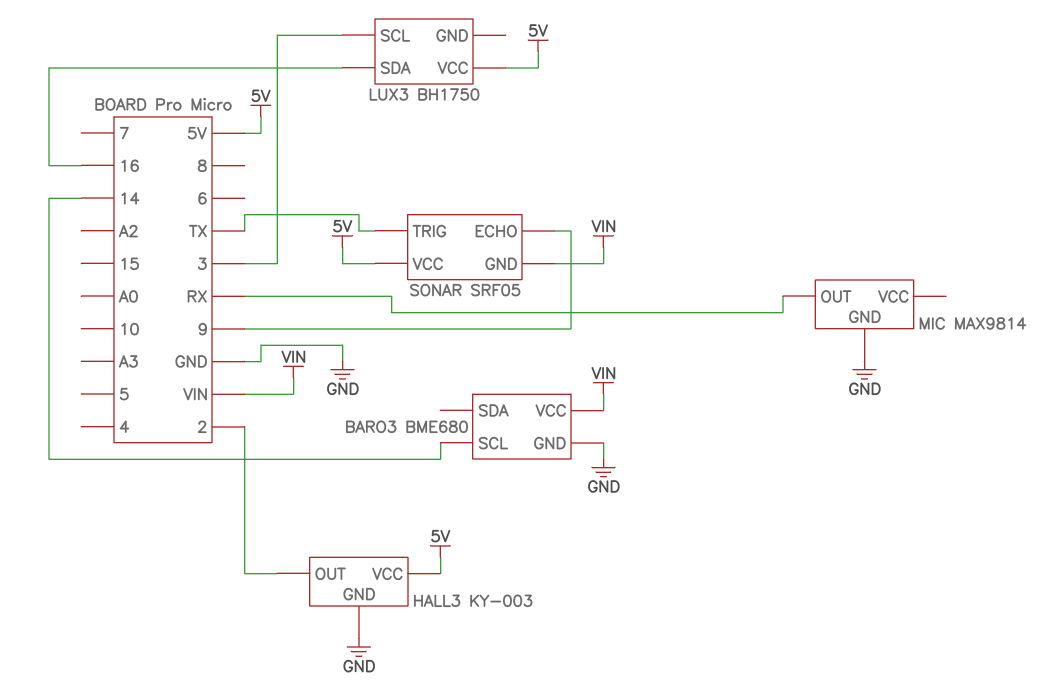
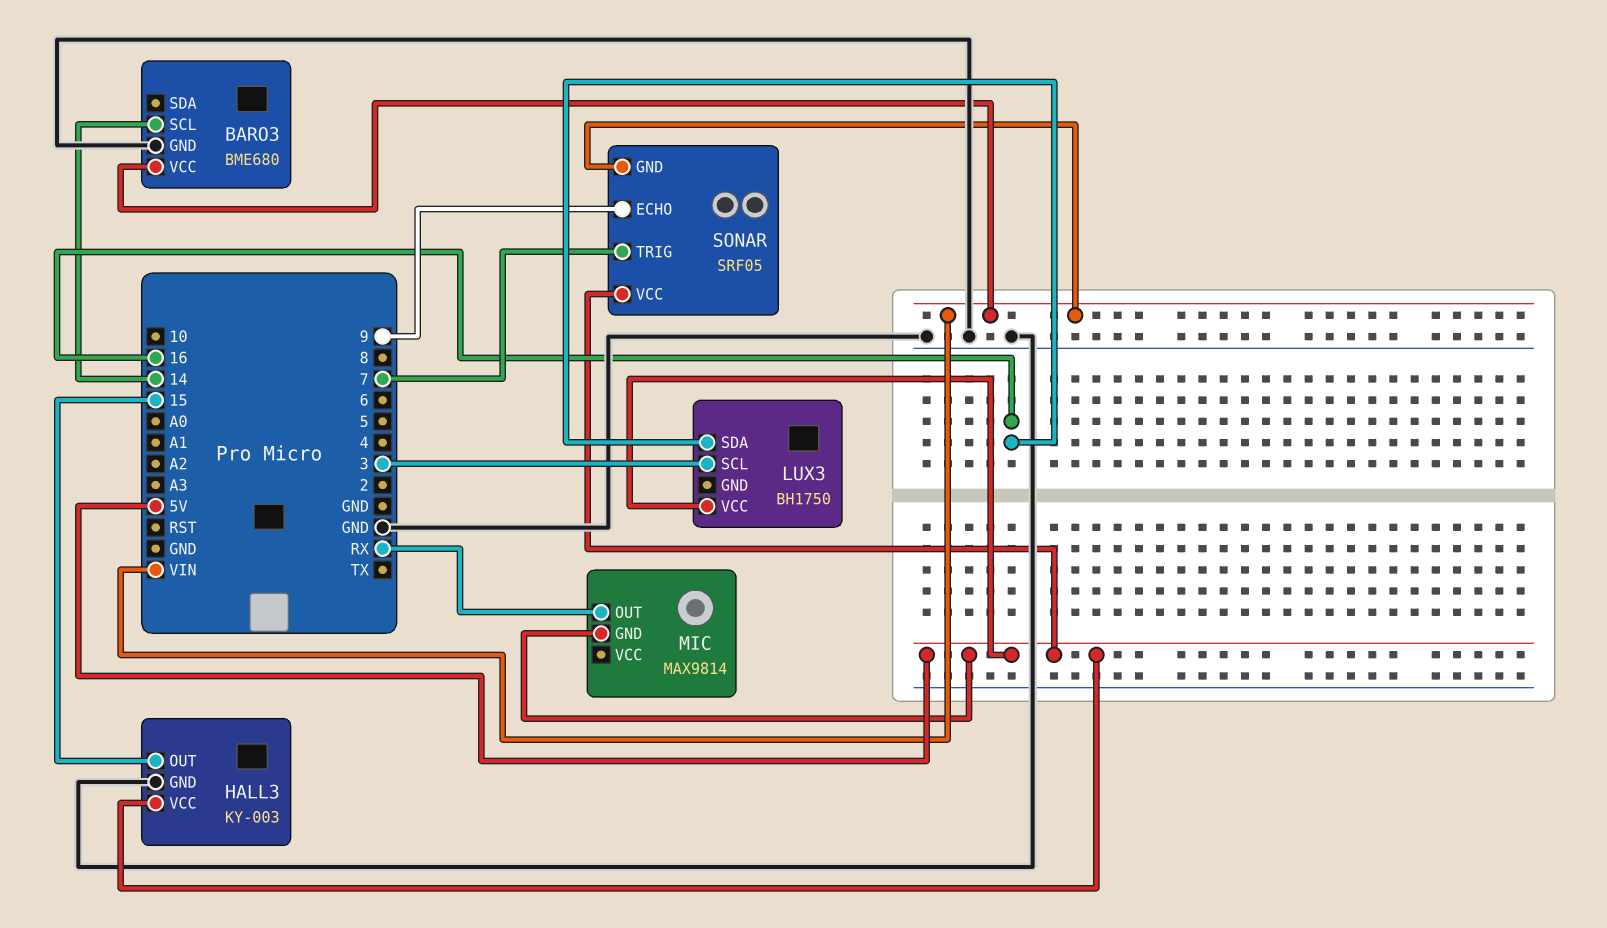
HALL3 pin OUT: 2 -> 15
MIC pin GND: GND -> 5V
SONAR pin TRIG: TX -> 7

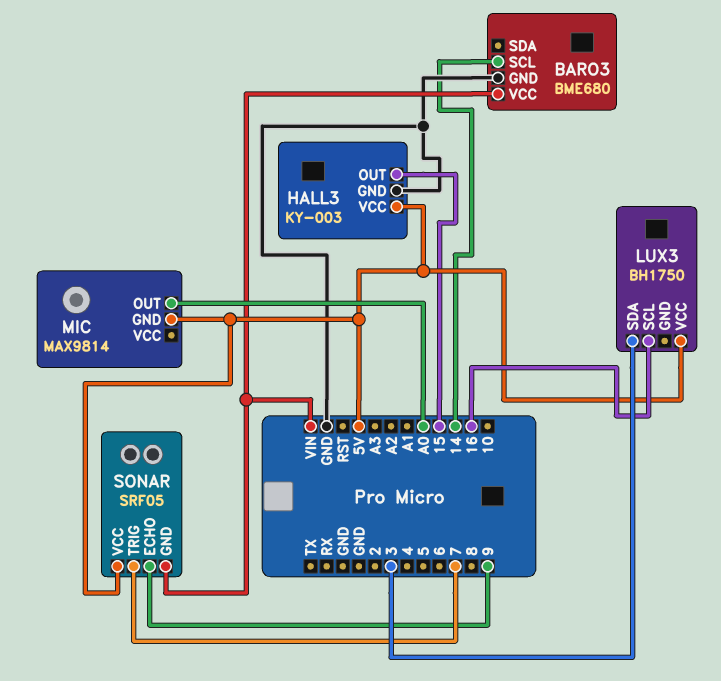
LUX3 pin SCL: 3 -> 16
LUX3 pin SDA: 16 -> 3
MIC pin OUT: RX -> A0

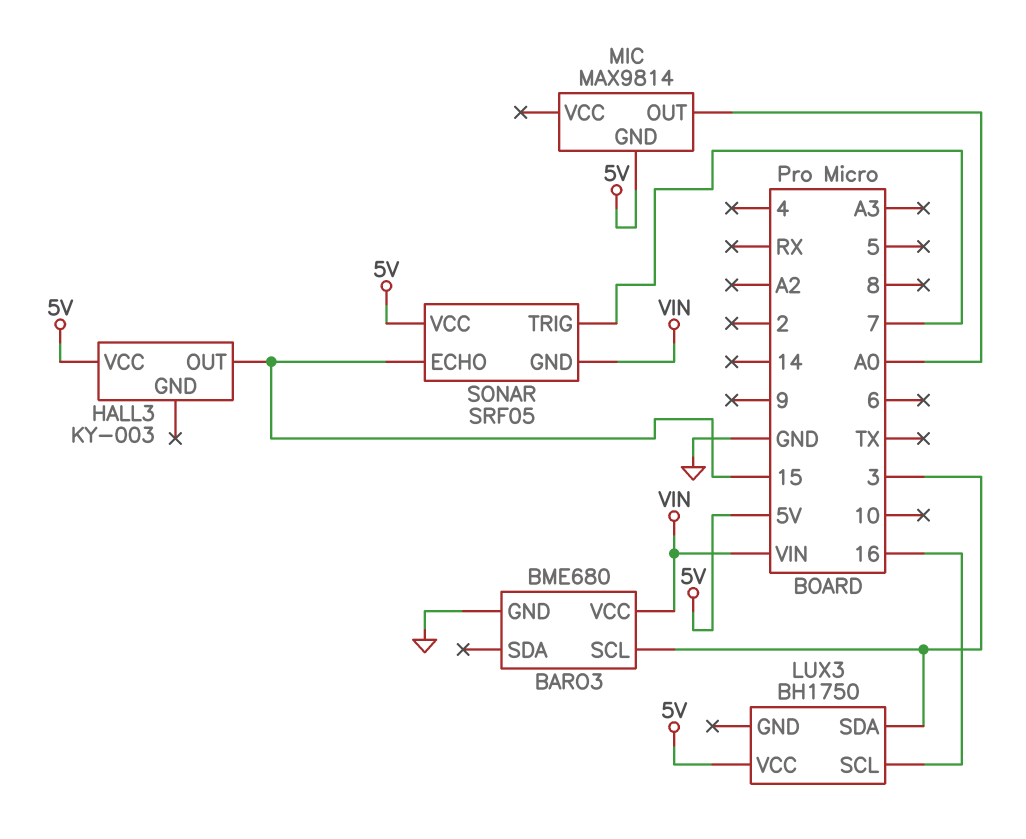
BARO3 pin SCL: 14 -> 3
HALL3 pin GND: GND -> none
SONAR pin ECHO: 9 -> 15

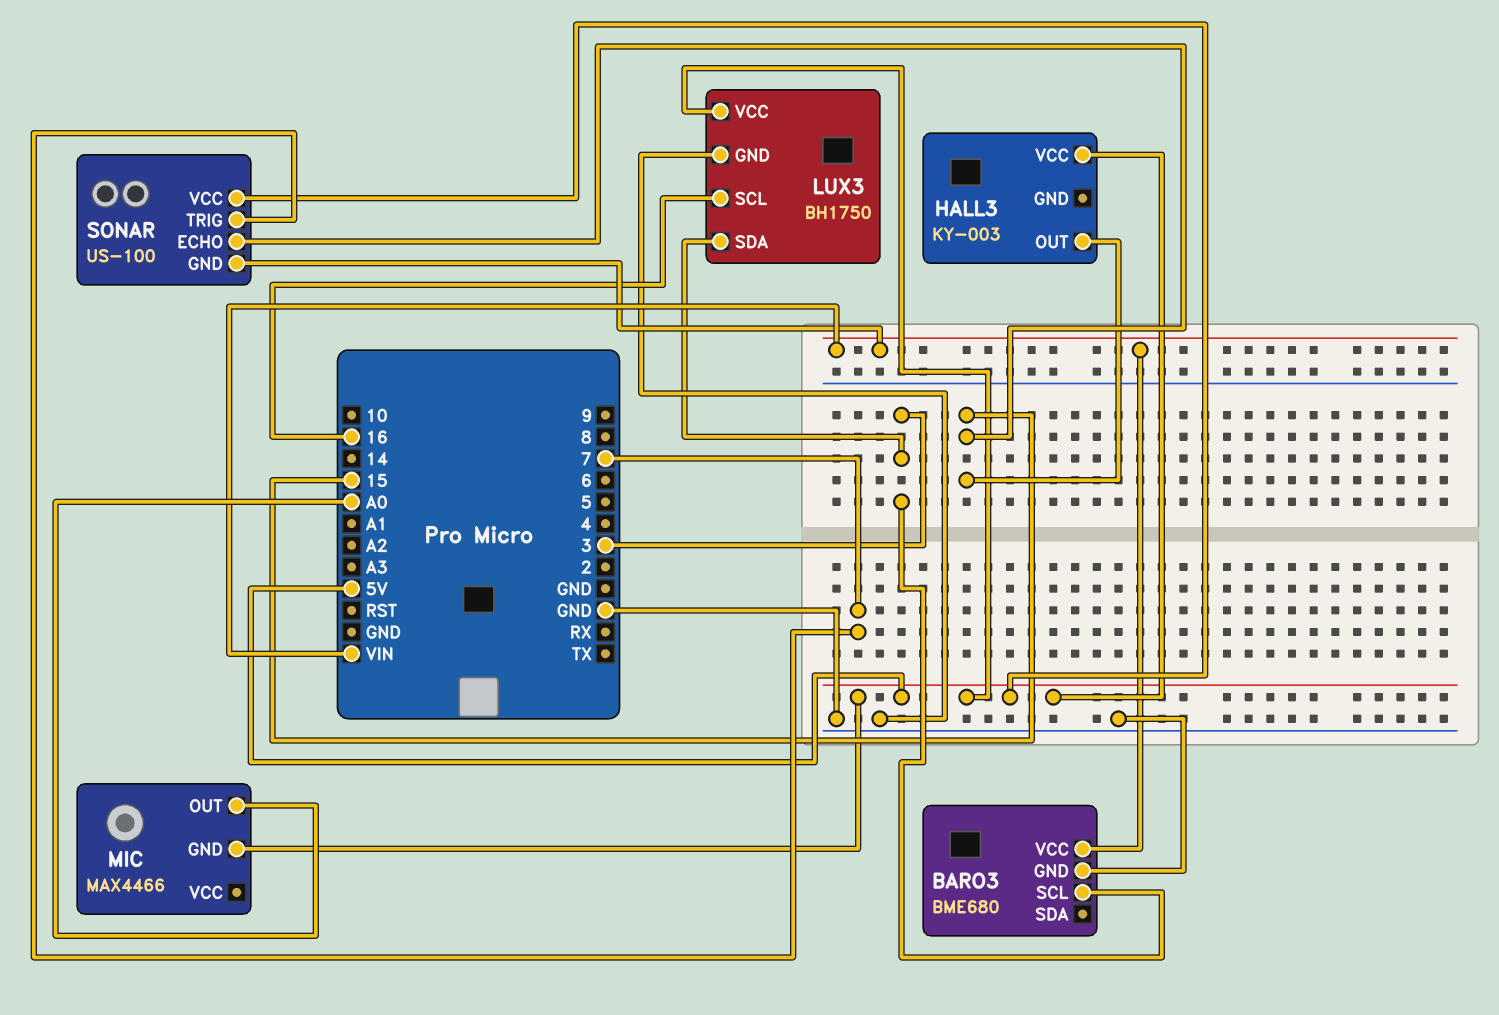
LUX3 pin GND: none -> GND
MIC: MAX9814 -> MAX4466
SONAR: SRF05 -> US-100

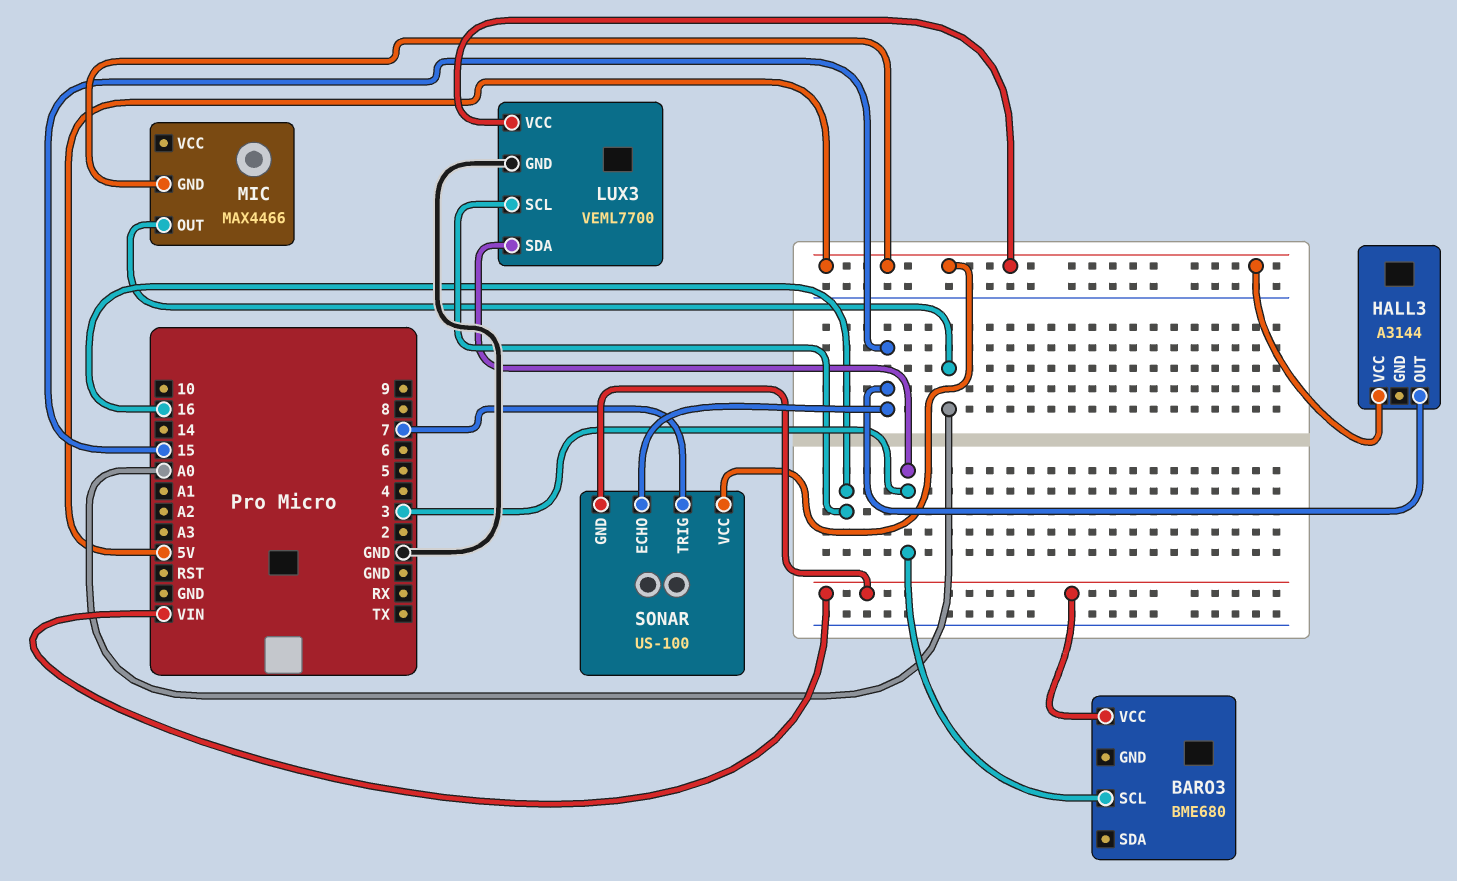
BARO3 pin GND: GND -> none
HALL3: KY-003 -> A3144
LUX3: BH1750 -> VEML7700

